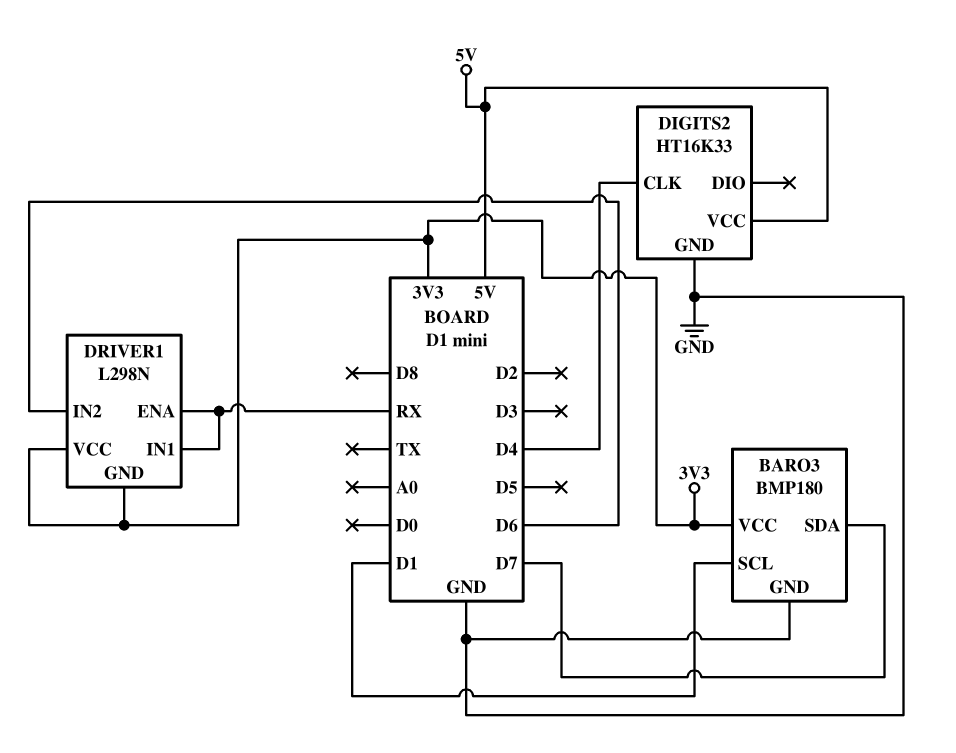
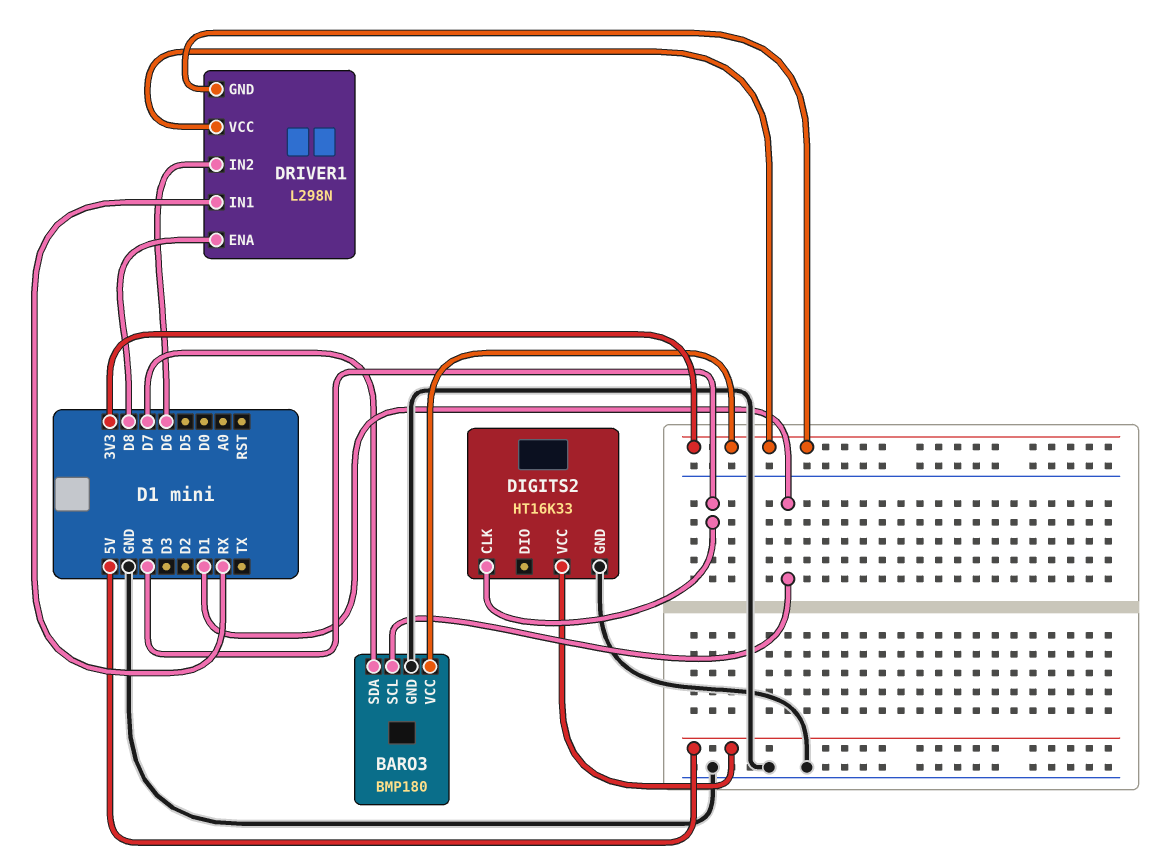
DRIVER1 pin ENA: RX -> D8

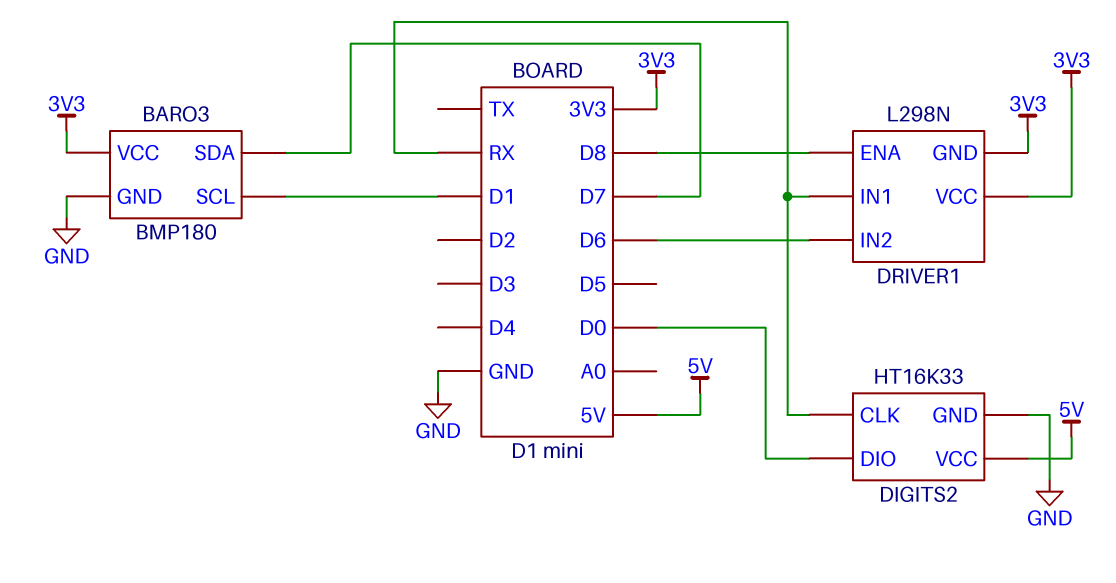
DIGITS2 pin CLK: D4 -> RX
DIGITS2 pin DIO: none -> D0

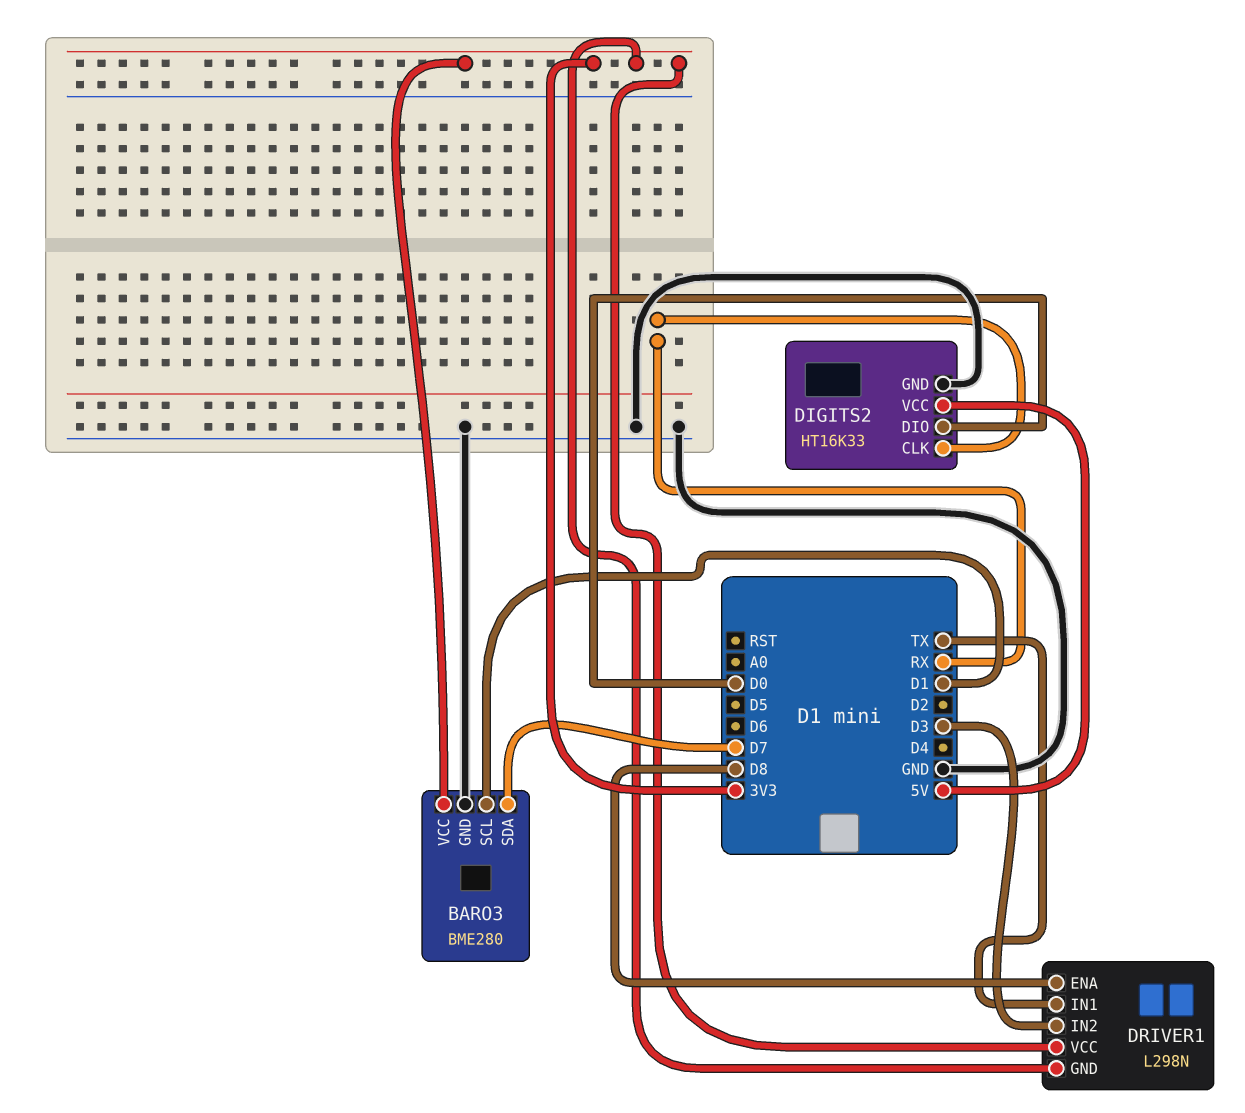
BARO3: BMP180 -> BME280
DRIVER1 pin IN1: RX -> TX
DRIVER1 pin IN2: D6 -> D3

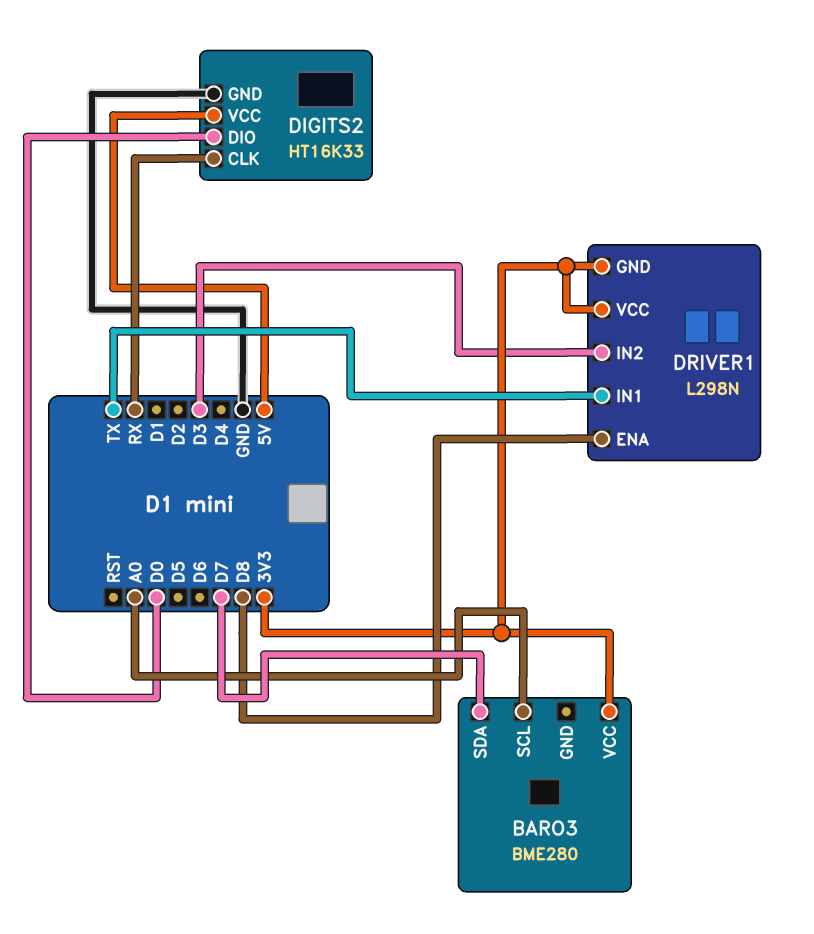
BARO3 pin GND: GND -> none
BARO3 pin SCL: D1 -> A0

